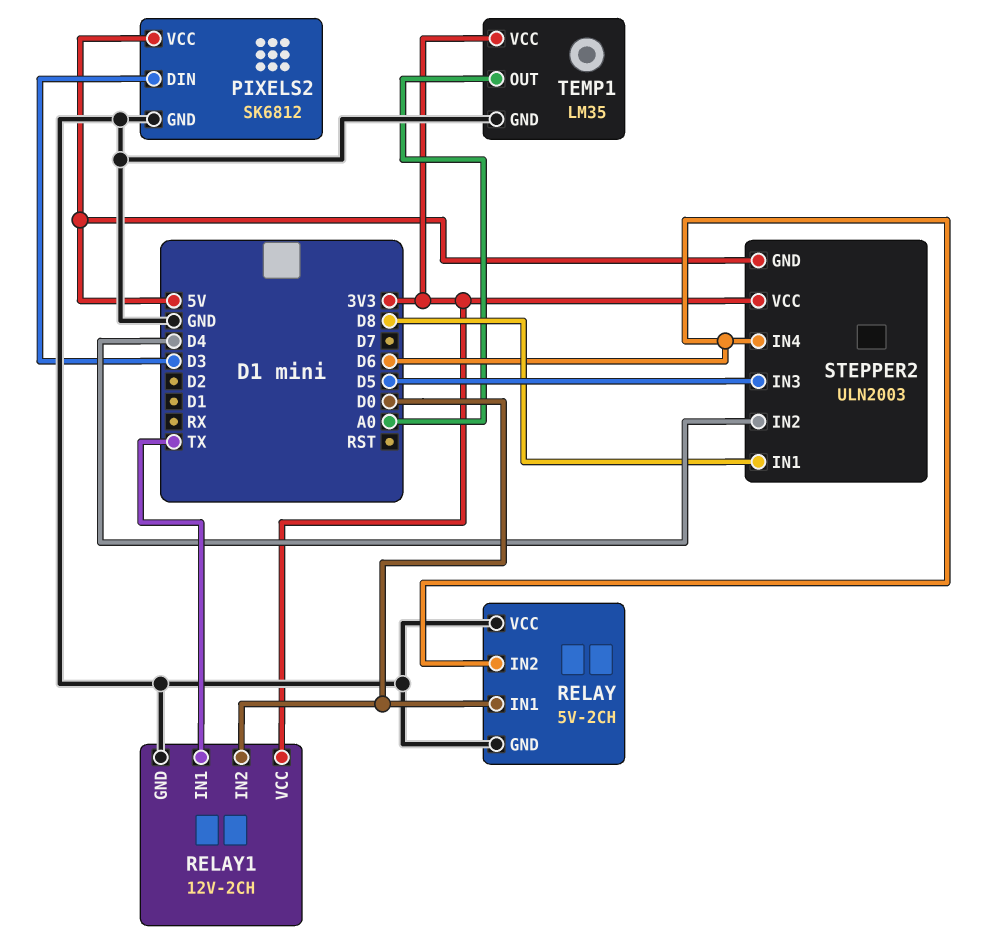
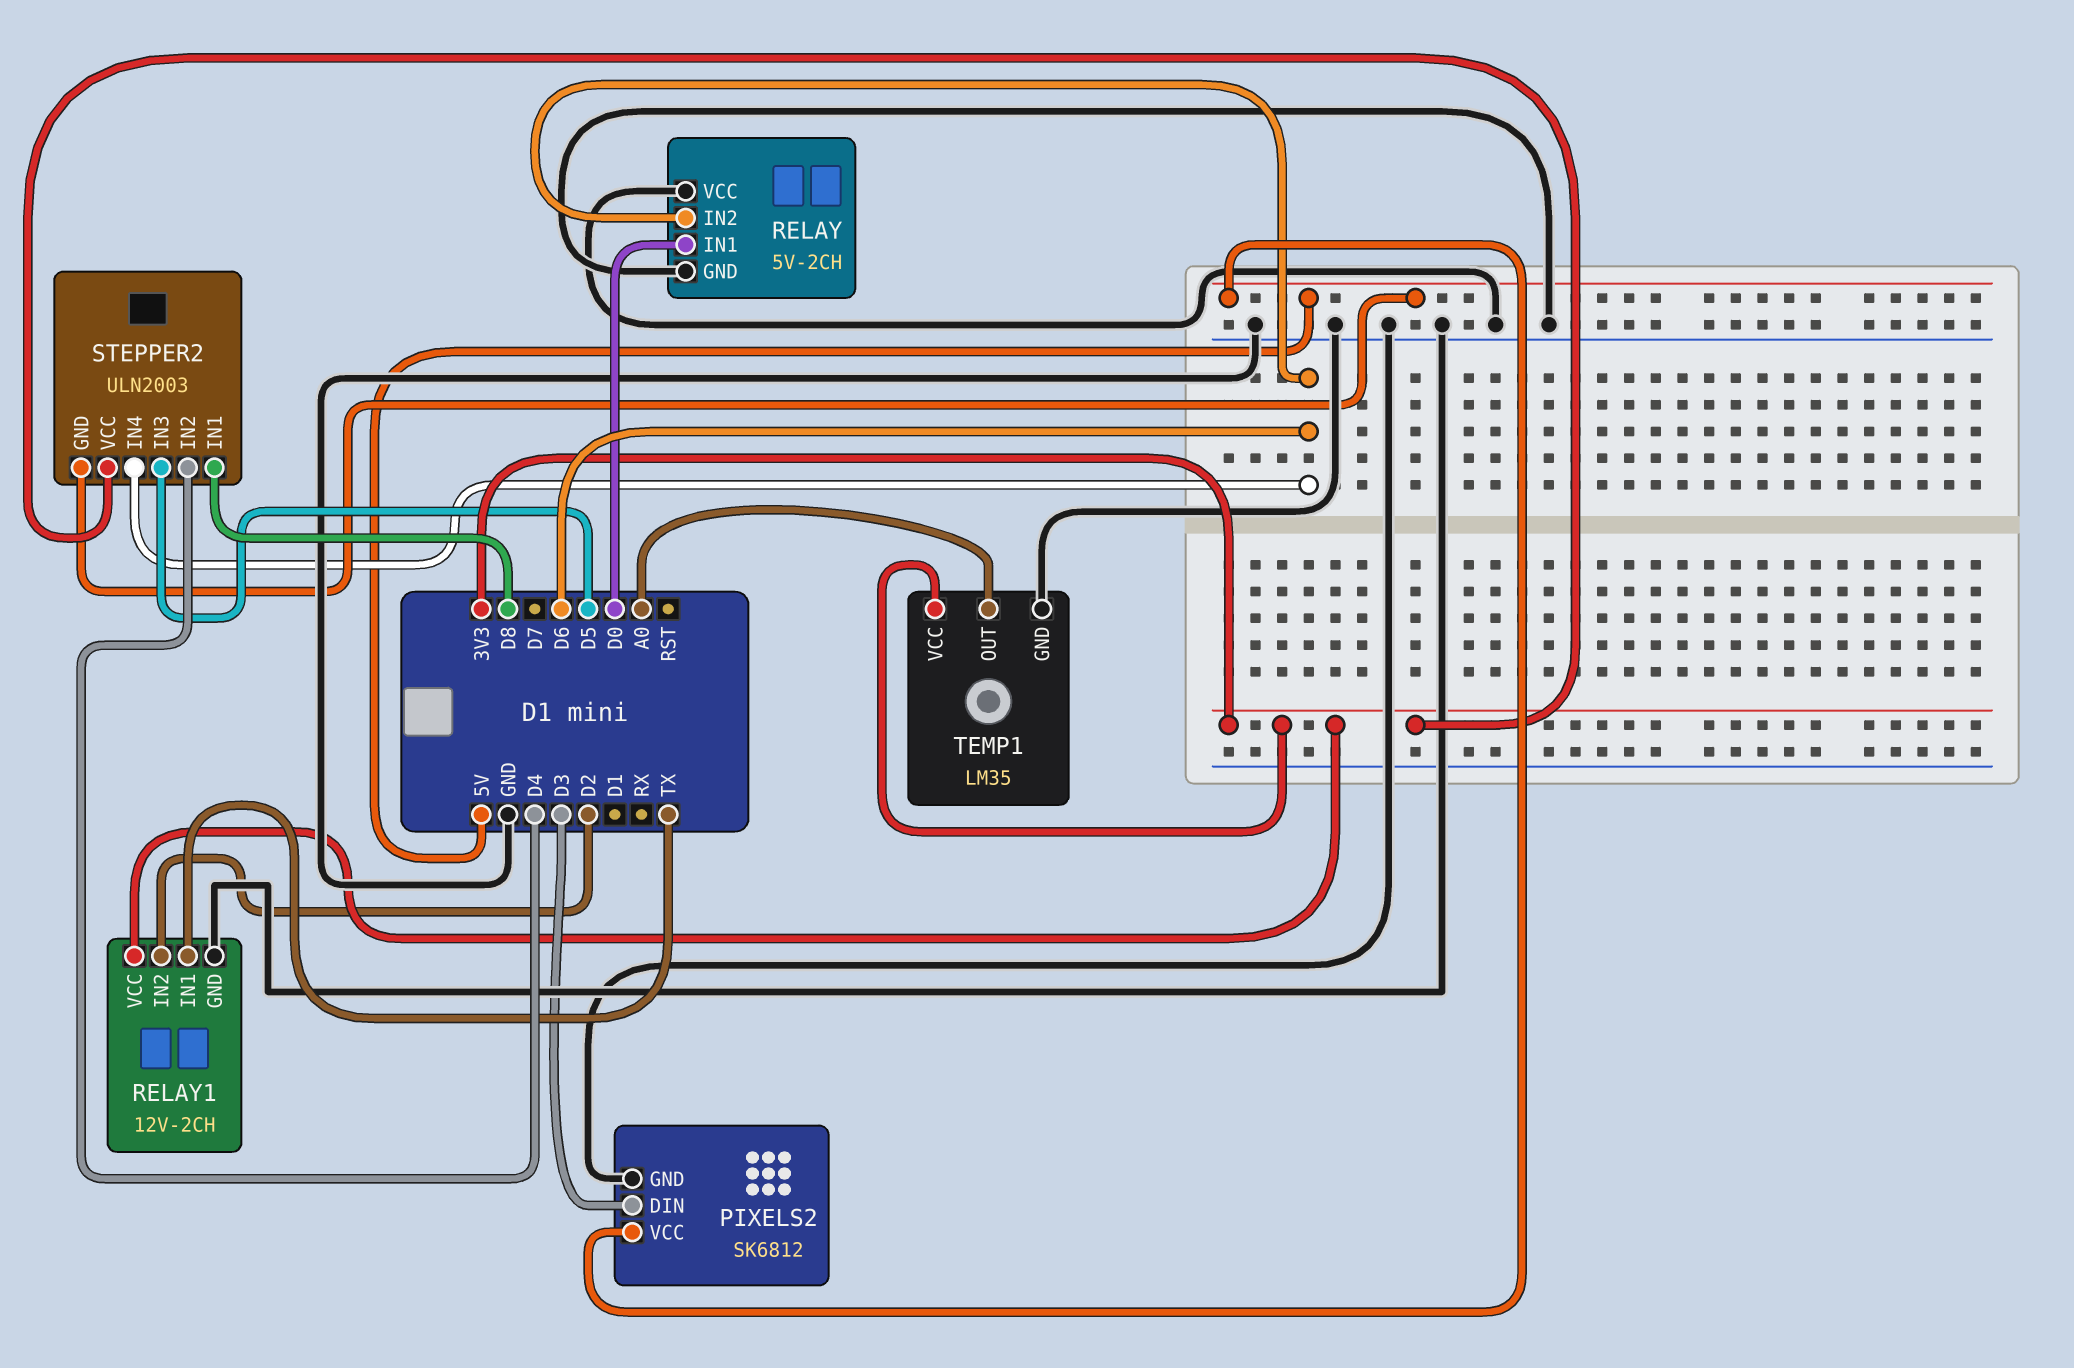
RELAY1 pin IN2: D0 -> D2

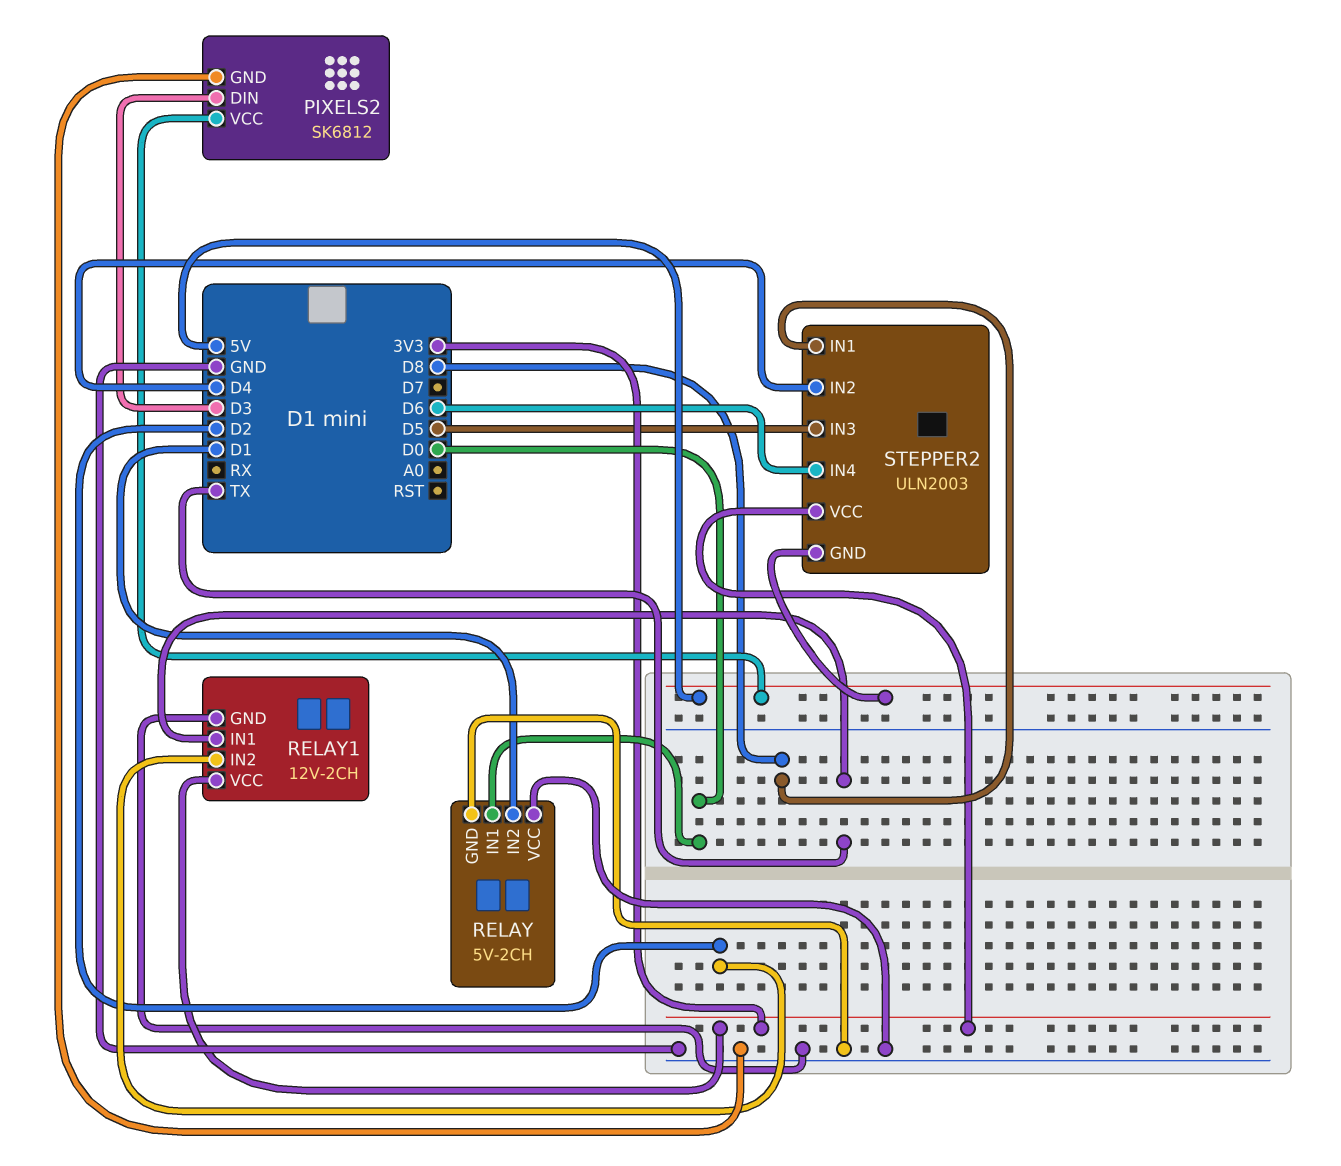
RELAY pin IN2: D6 -> D1
TEMP1: LM35 -> none
TEMP1 pin GND: GND -> none
TEMP1 pin OUT: A0 -> none
TEMP1 pin VCC: 3V3 -> none

